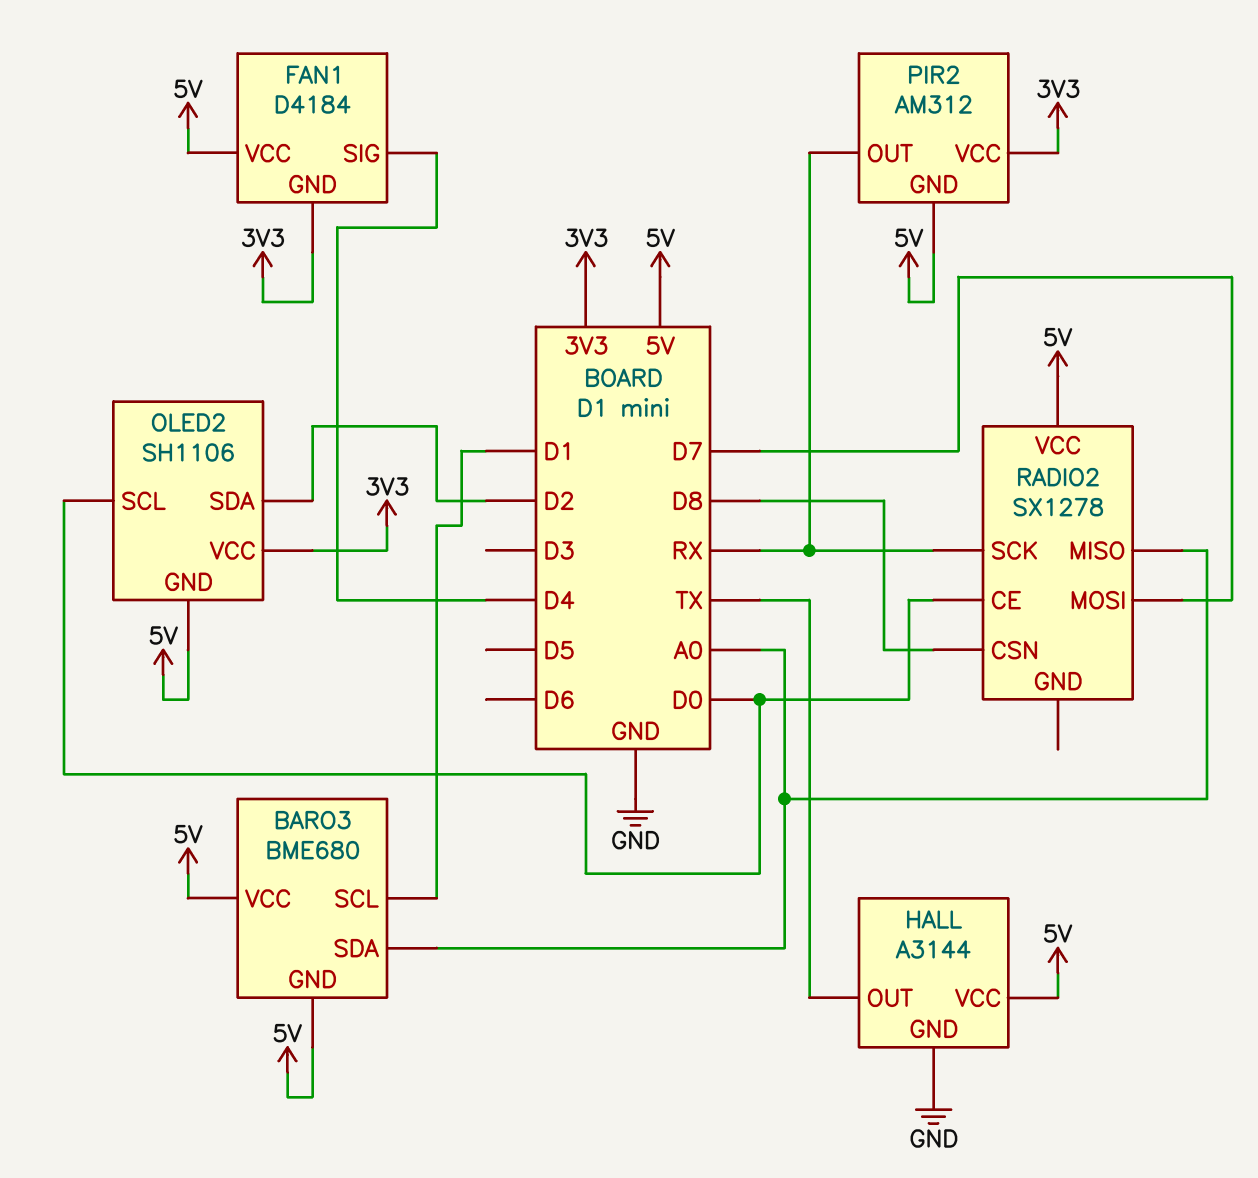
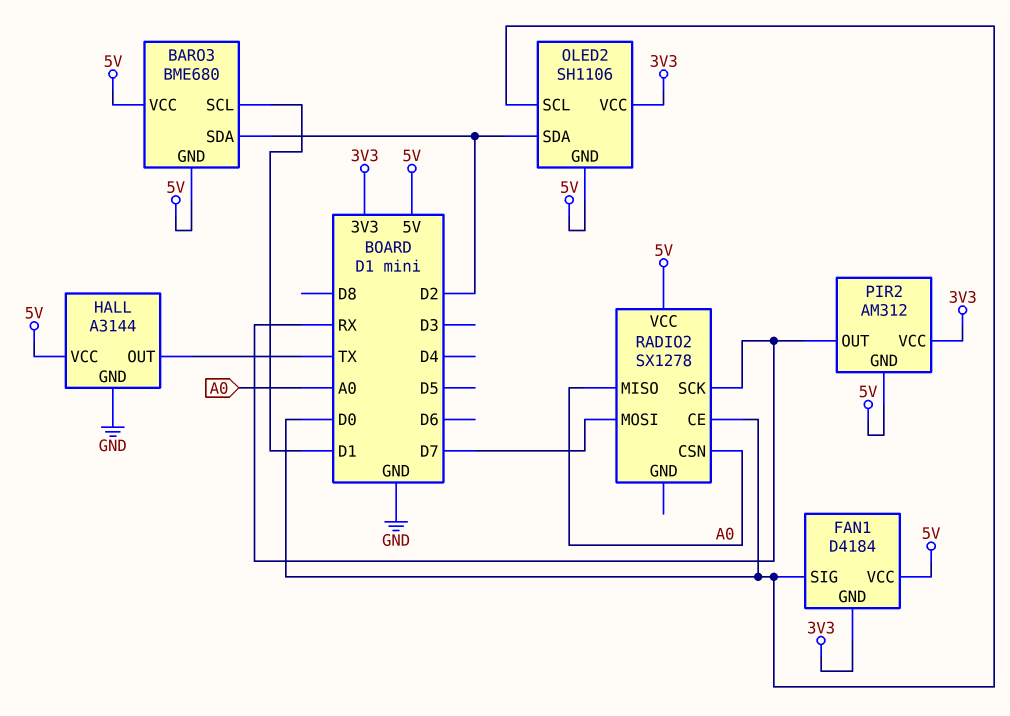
BARO3 pin SDA: A0 -> D2
FAN1 pin SIG: D4 -> D0
RADIO2 pin CSN: D8 -> A0

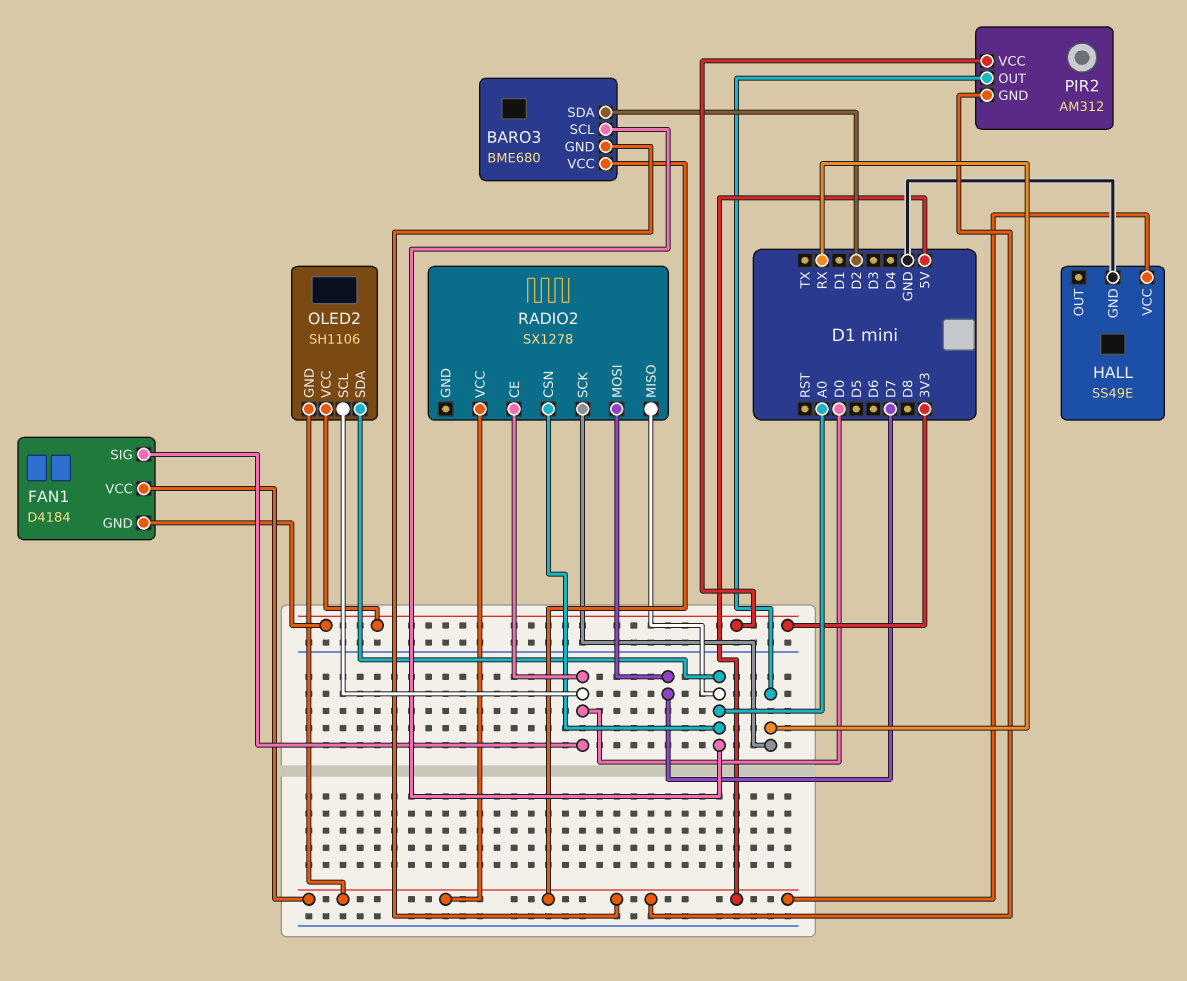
BARO3 pin SCL: D1 -> A0
HALL: A3144 -> SS49E
HALL pin OUT: TX -> none
OLED2 pin SDA: D2 -> A0

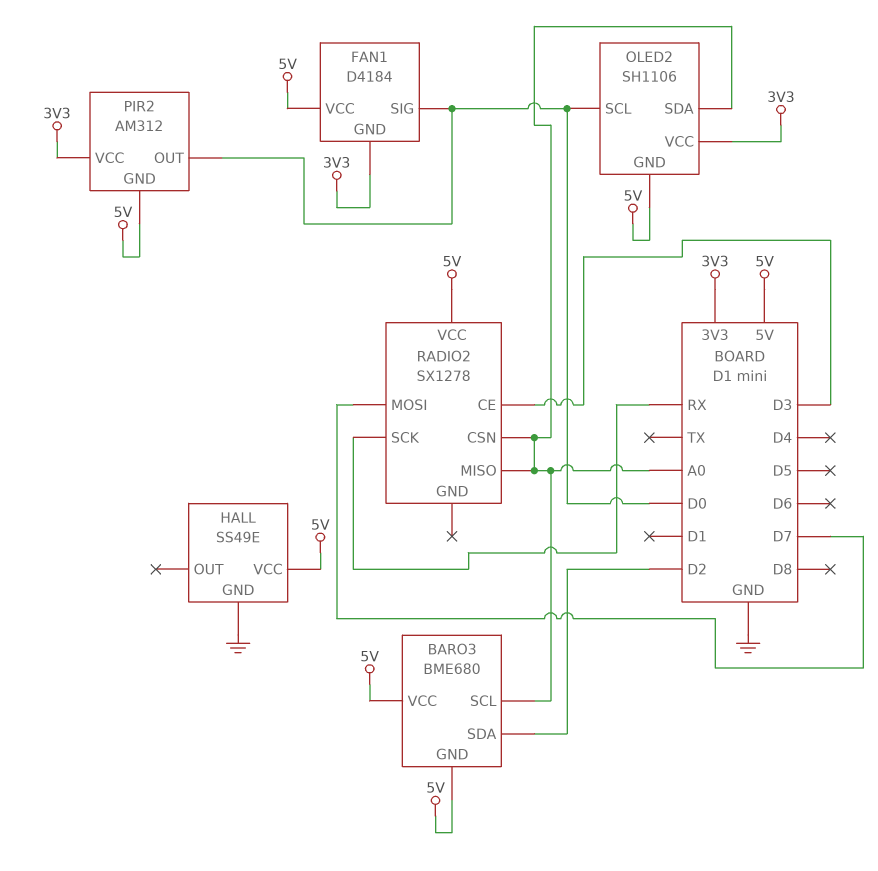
PIR2 pin OUT: RX -> D0
RADIO2 pin CE: D0 -> D3

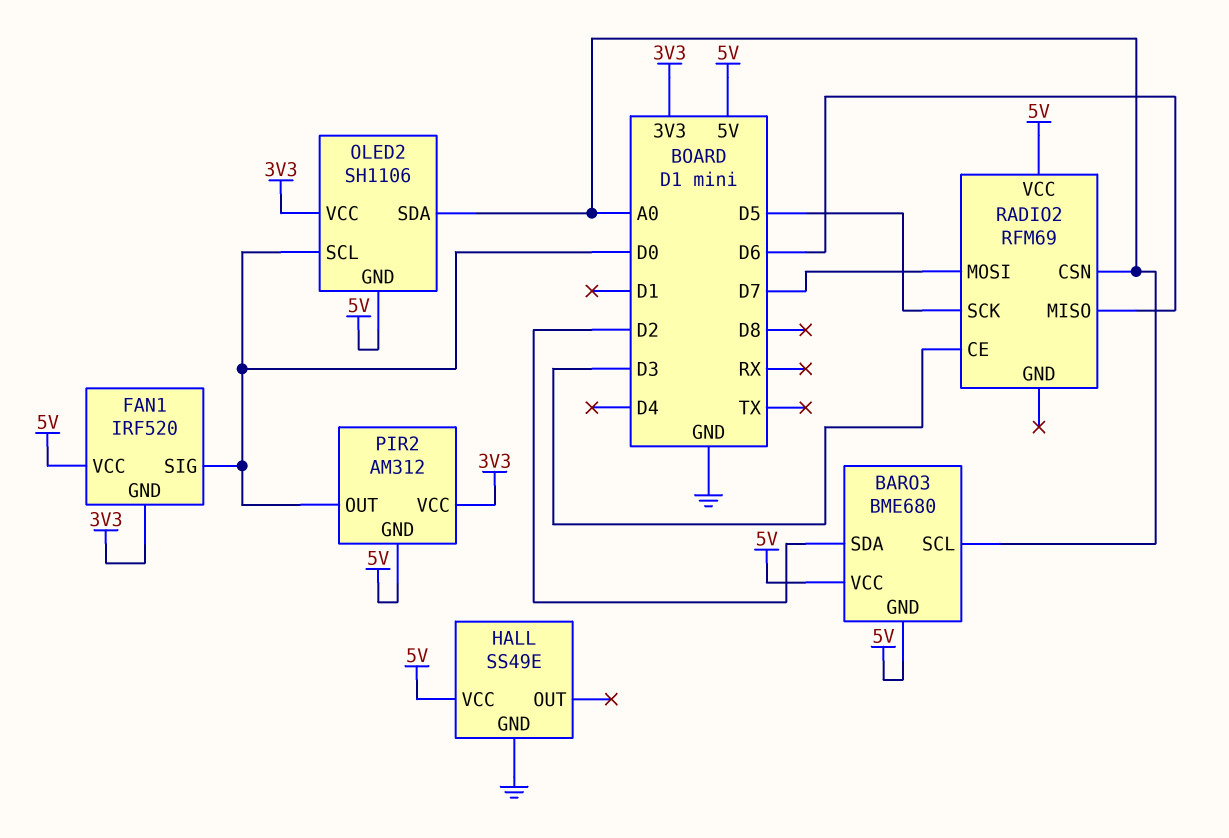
FAN1: D4184 -> IRF520
RADIO2: SX1278 -> RFM69
RADIO2 pin MISO: A0 -> D6
RADIO2 pin SCK: RX -> D5

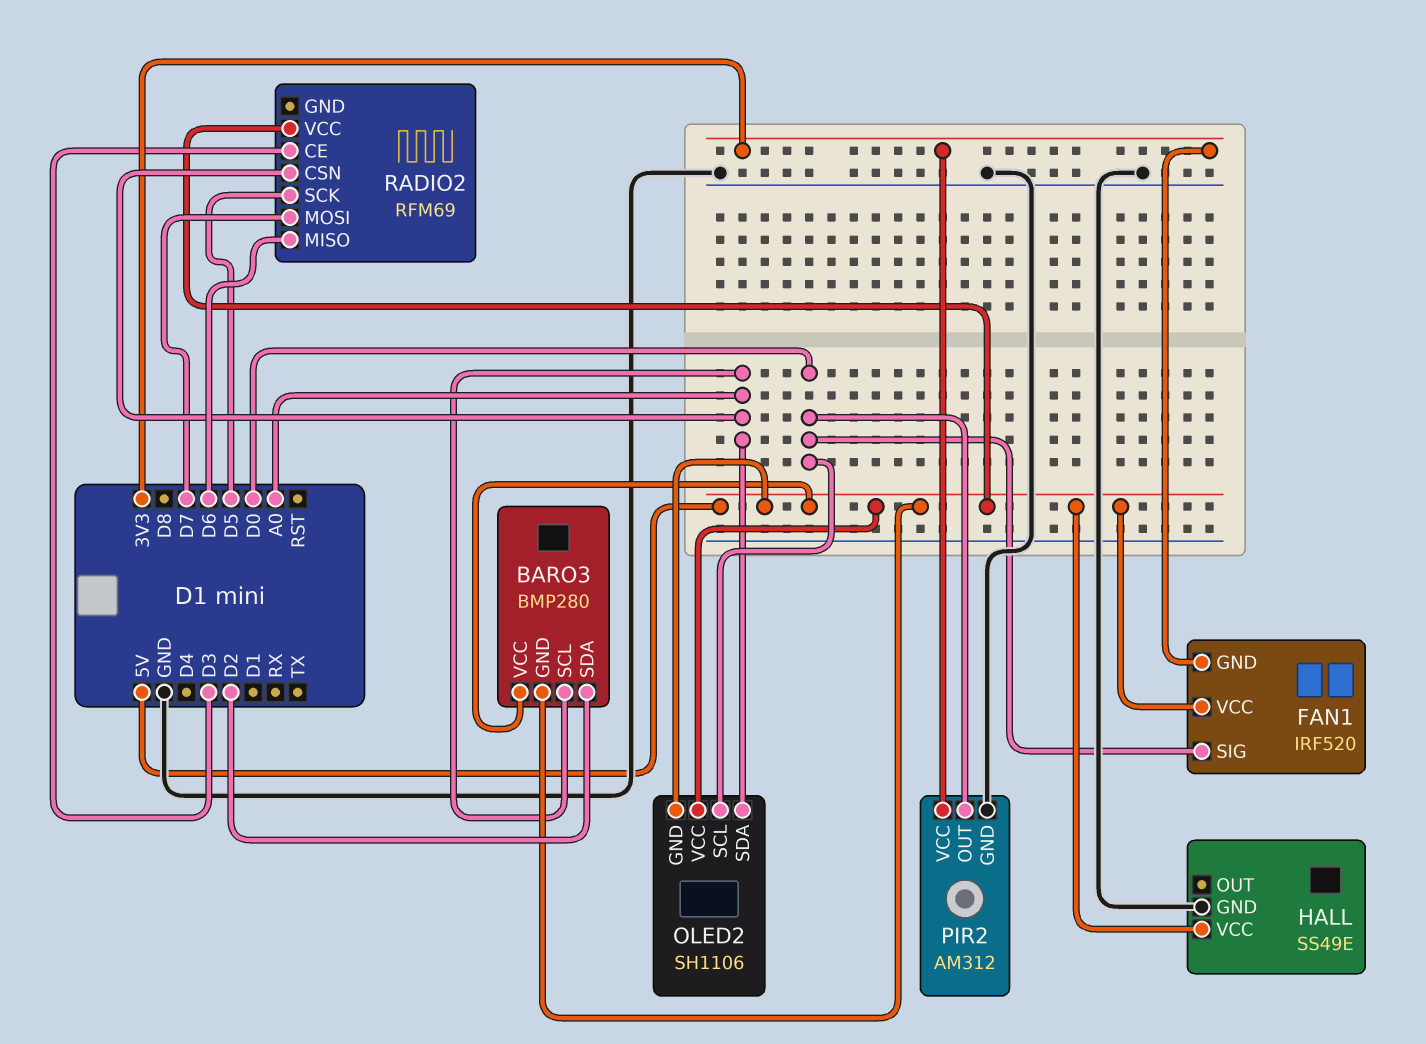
BARO3: BME680 -> BMP280
OLED2 pin VCC: 3V3 -> 5V
PIR2 pin GND: 5V -> GND

